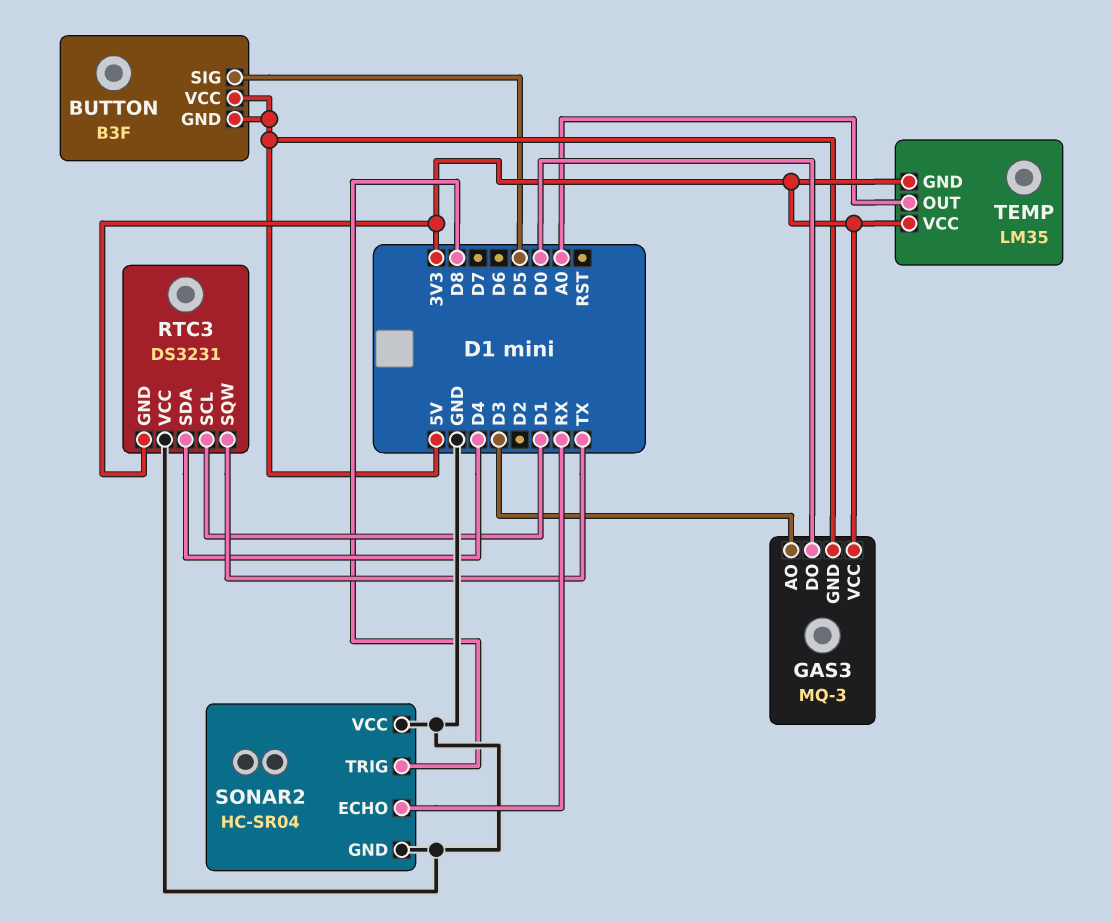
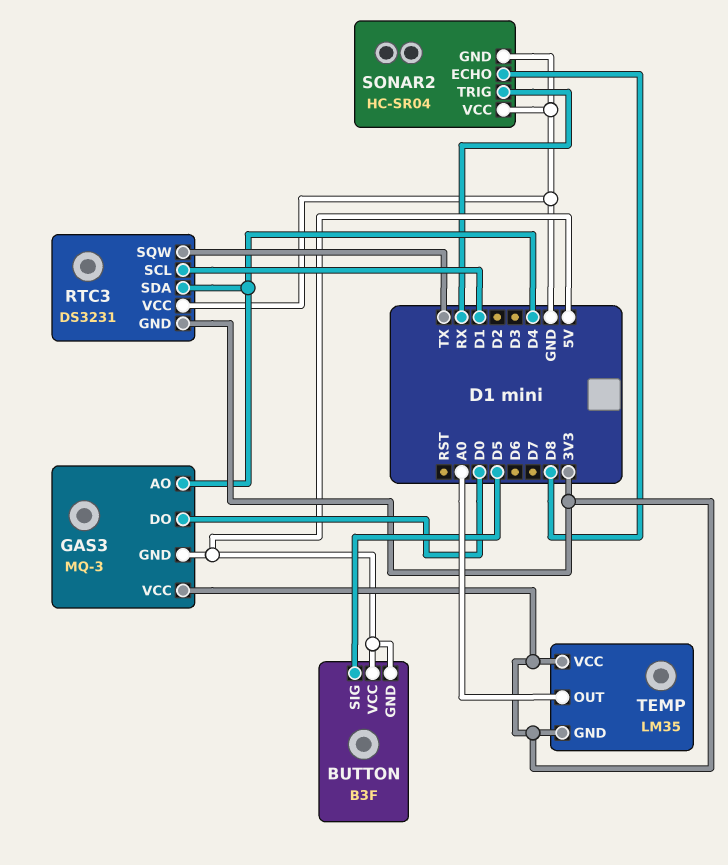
GAS3 pin AO: D3 -> D4
SONAR2 pin ECHO: RX -> D8
SONAR2 pin TRIG: D8 -> RX

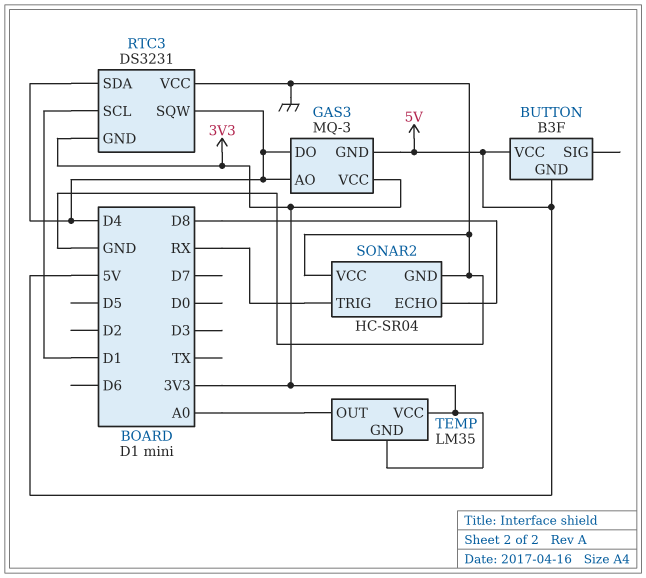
BUTTON pin SIG: D5 -> none
GAS3 pin DO: D0 -> D4
RTC3 pin SQW: TX -> D4

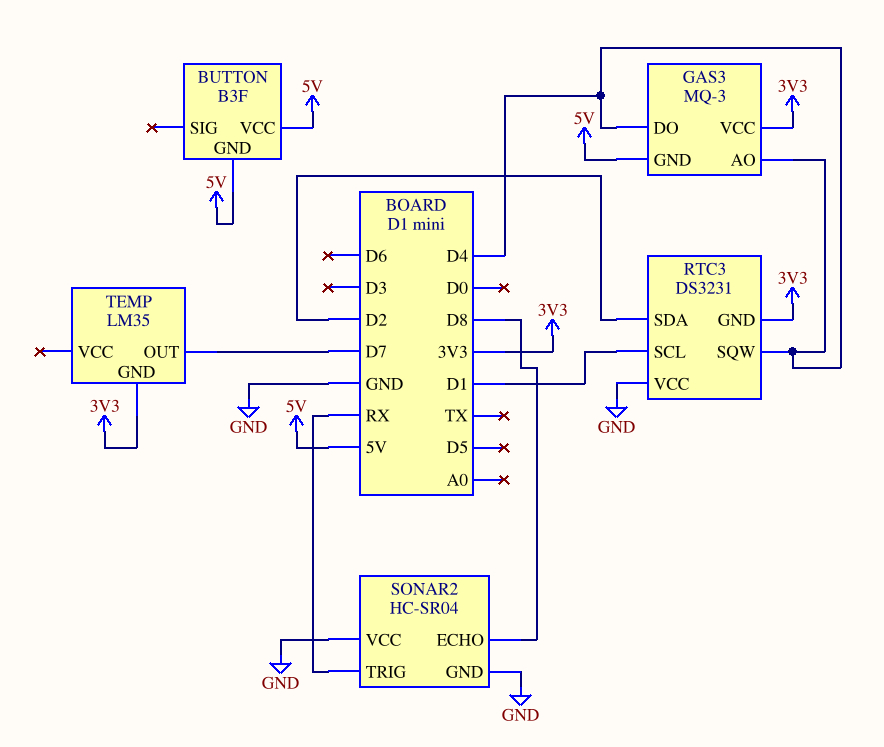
RTC3 pin SDA: D4 -> D2
TEMP pin OUT: A0 -> D7
TEMP pin VCC: 3V3 -> none

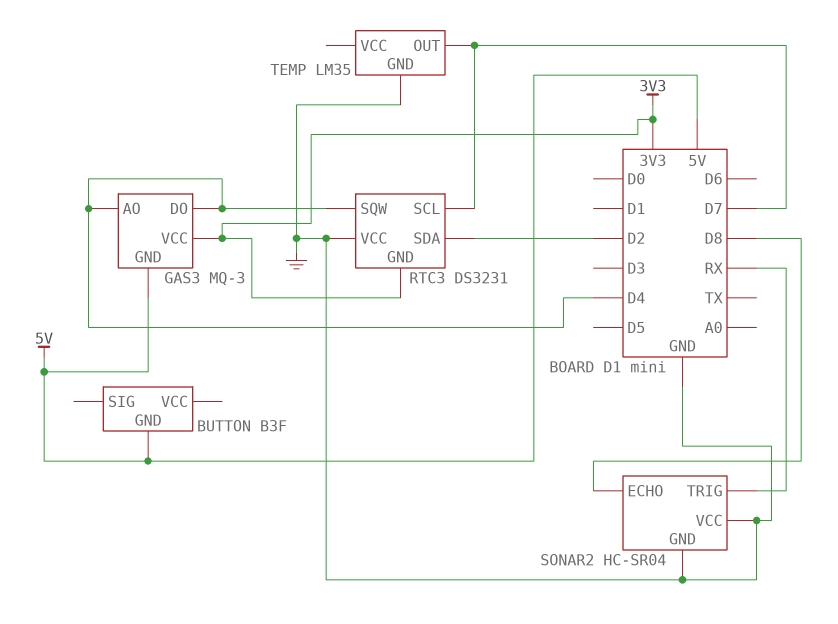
BUTTON pin VCC: 5V -> none
RTC3 pin SCL: D1 -> D7
TEMP pin GND: 3V3 -> GND

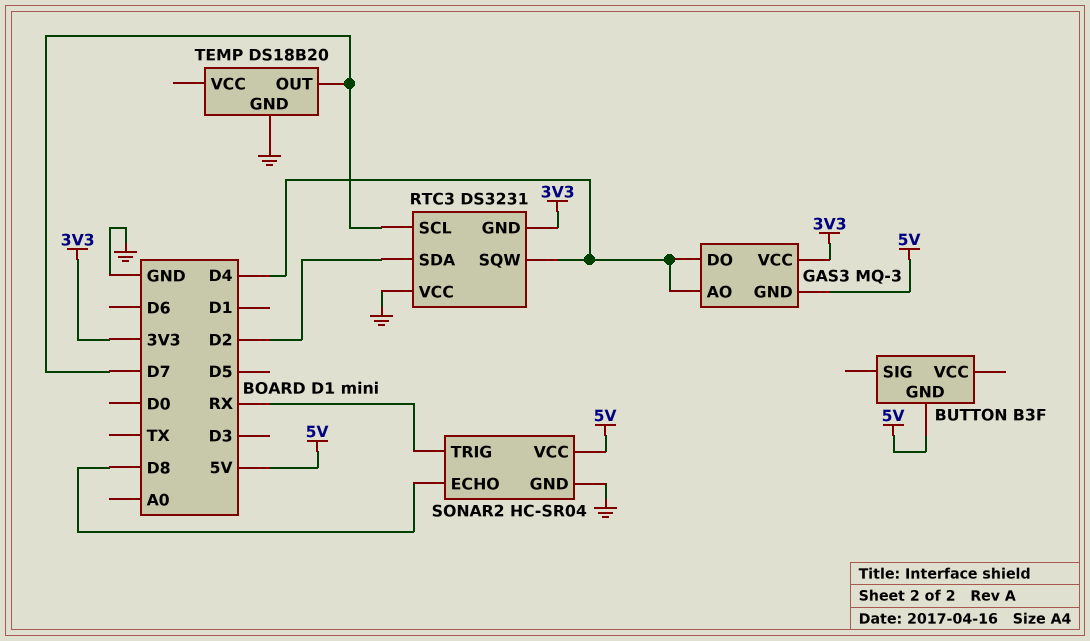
SONAR2 pin VCC: GND -> 5V
TEMP: LM35 -> DS18B20

